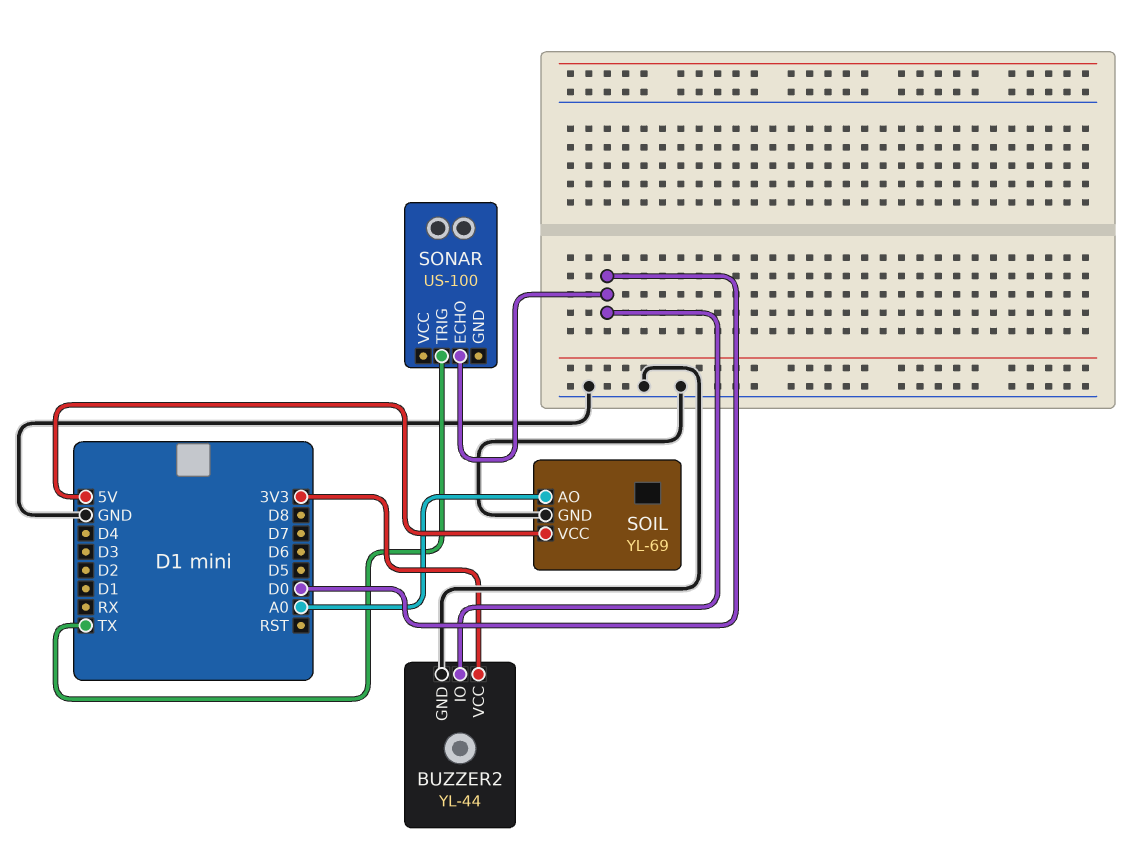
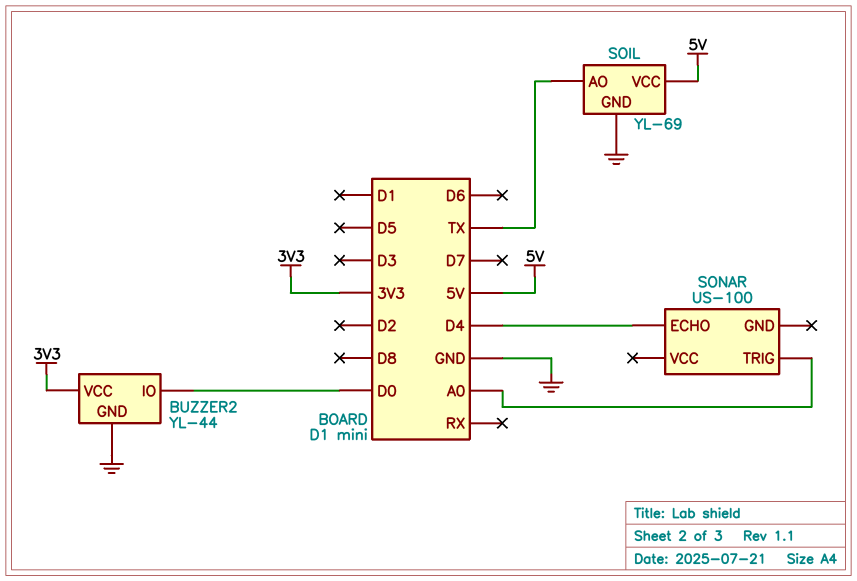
SOIL pin AO: A0 -> TX
SONAR pin ECHO: D0 -> D4
SONAR pin TRIG: TX -> A0

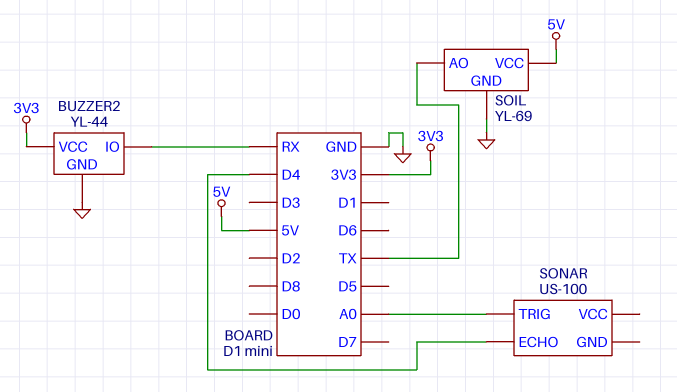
BUZZER2 pin IO: D0 -> RX

